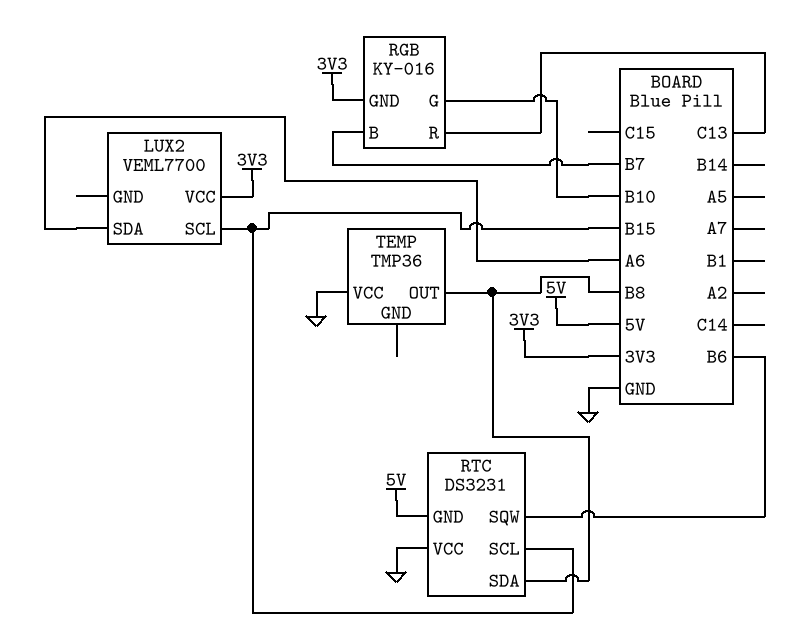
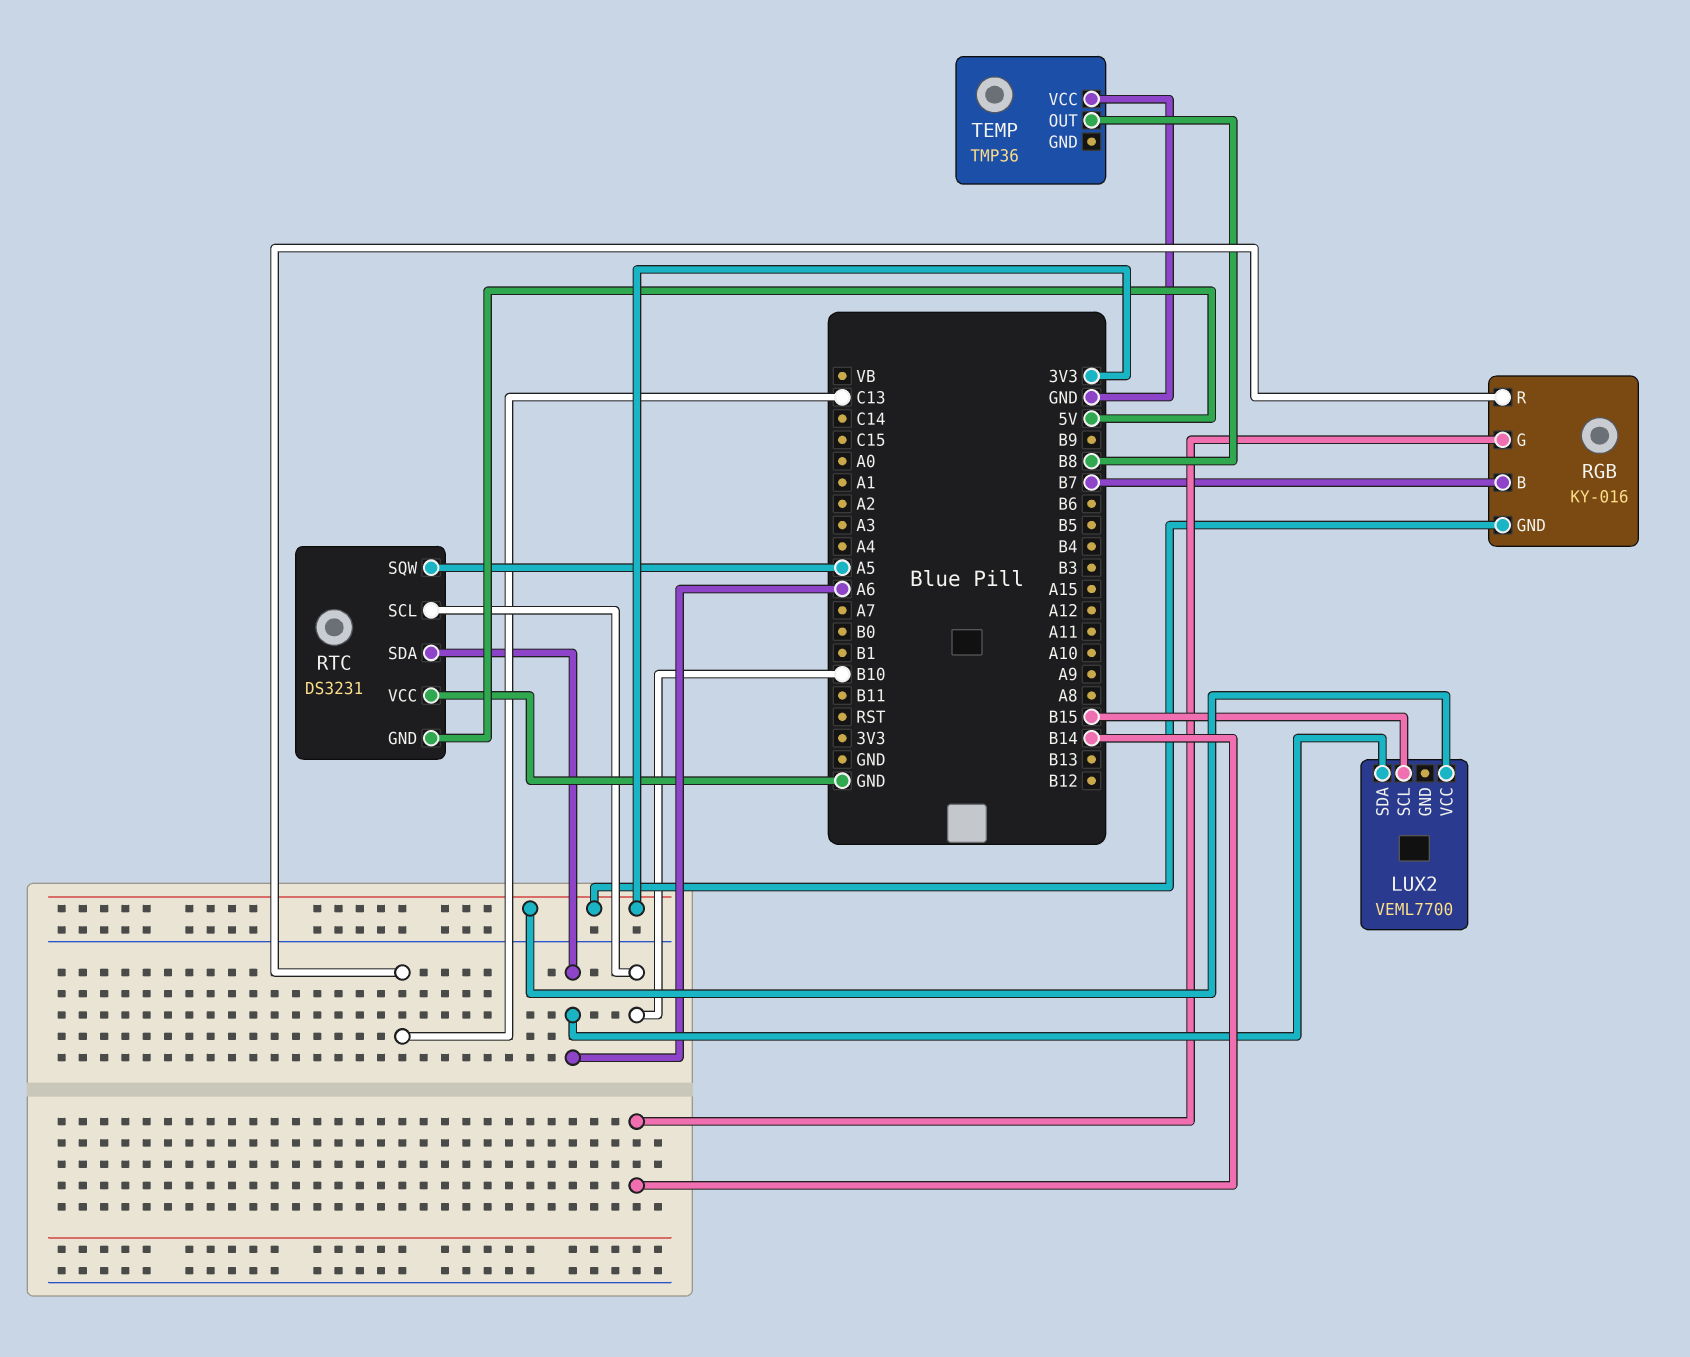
RGB pin G: B10 -> B14
RTC pin SCL: B15 -> B10
RTC pin SDA: B8 -> A6
RTC pin SQW: B6 -> A5

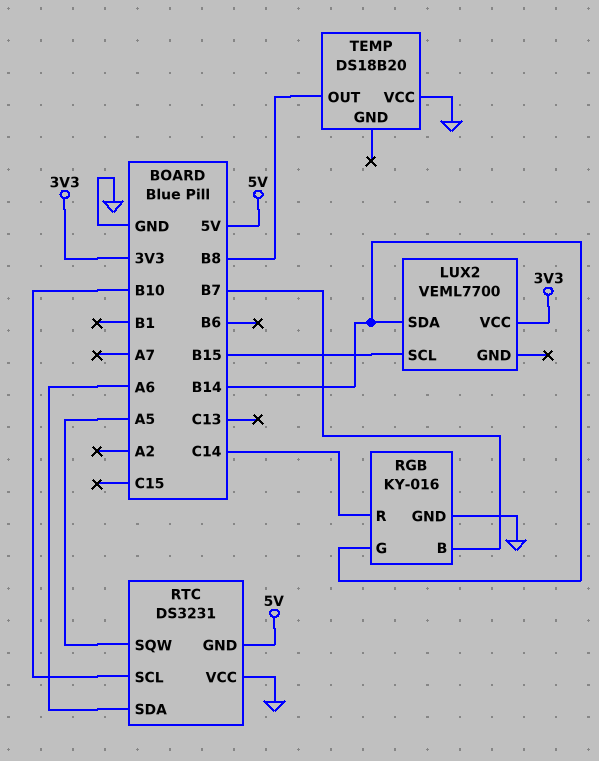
LUX2 pin SDA: A6 -> B14
RGB pin GND: 3V3 -> GND
RGB pin R: C13 -> C14
TEMP: TMP36 -> DS18B20

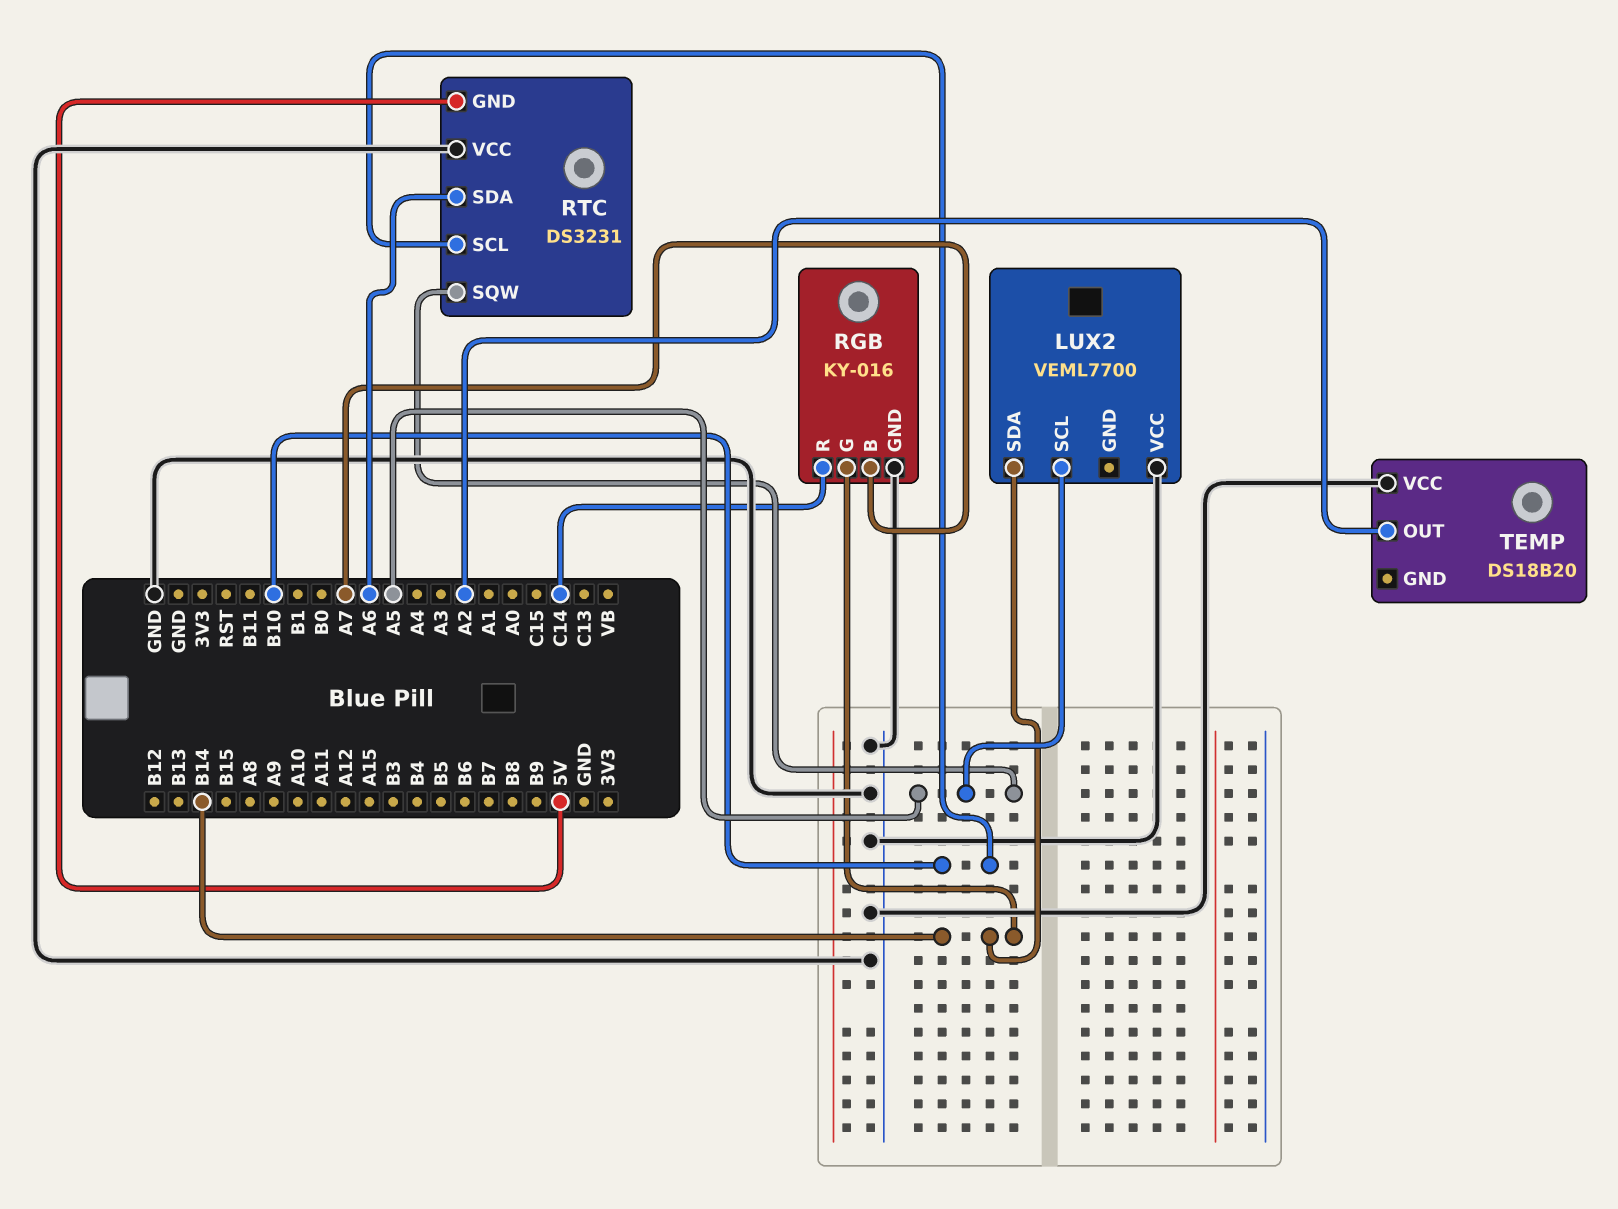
LUX2 pin SCL: B15 -> A5
LUX2 pin VCC: 3V3 -> GND
RGB pin B: B7 -> A7
TEMP pin OUT: B8 -> A2

